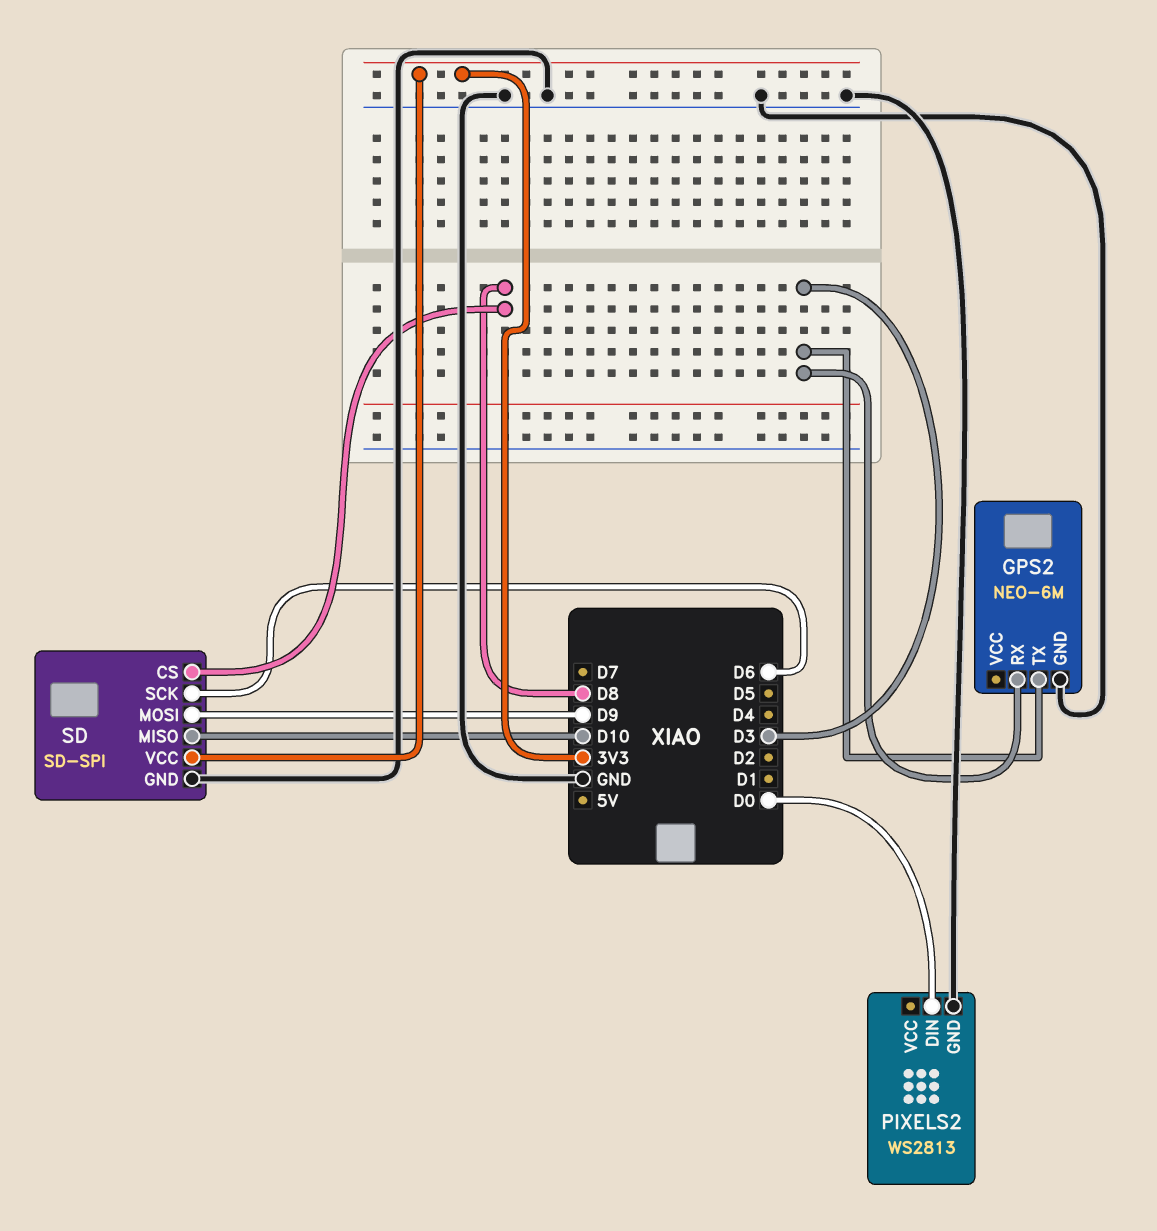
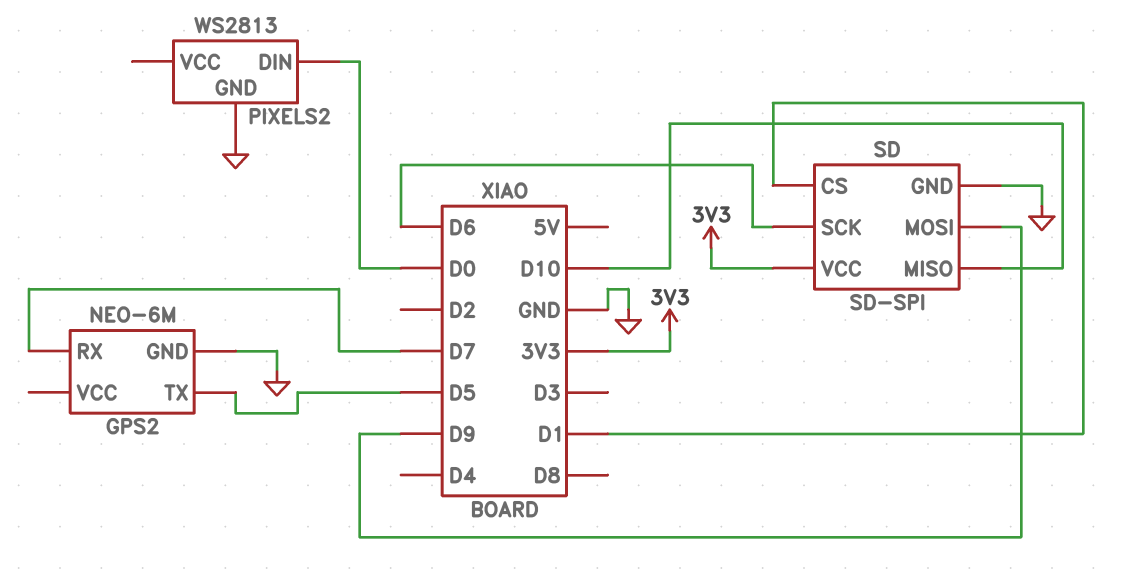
GPS2 pin RX: D3 -> D7
GPS2 pin TX: D3 -> D5
SD pin CS: D8 -> D1

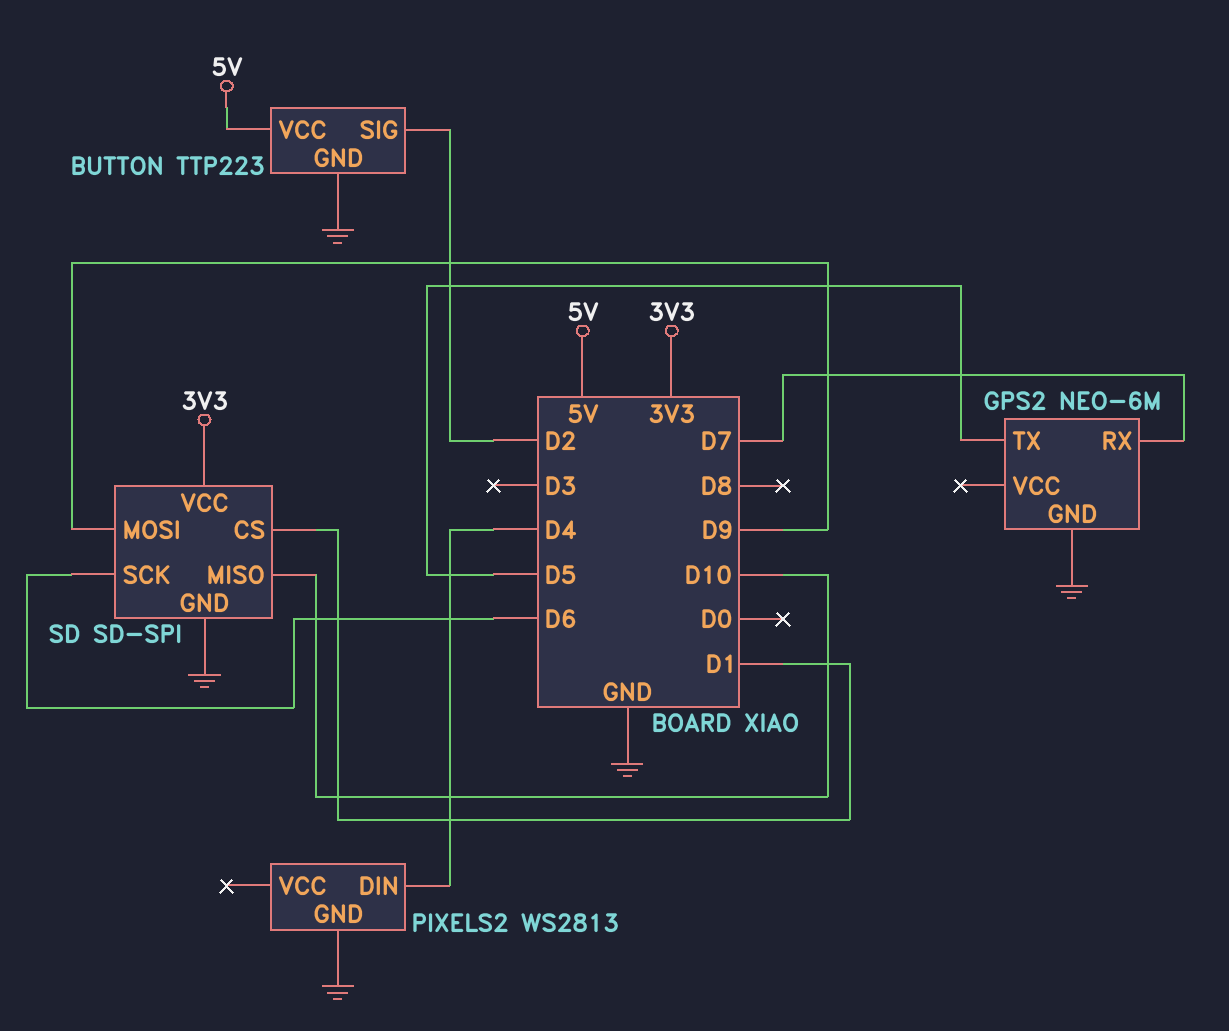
BUTTON: none -> TTP223
BUTTON pin GND: none -> GND
BUTTON pin SIG: none -> D2
BUTTON pin VCC: none -> 5V
PIXELS2 pin DIN: D0 -> D4

